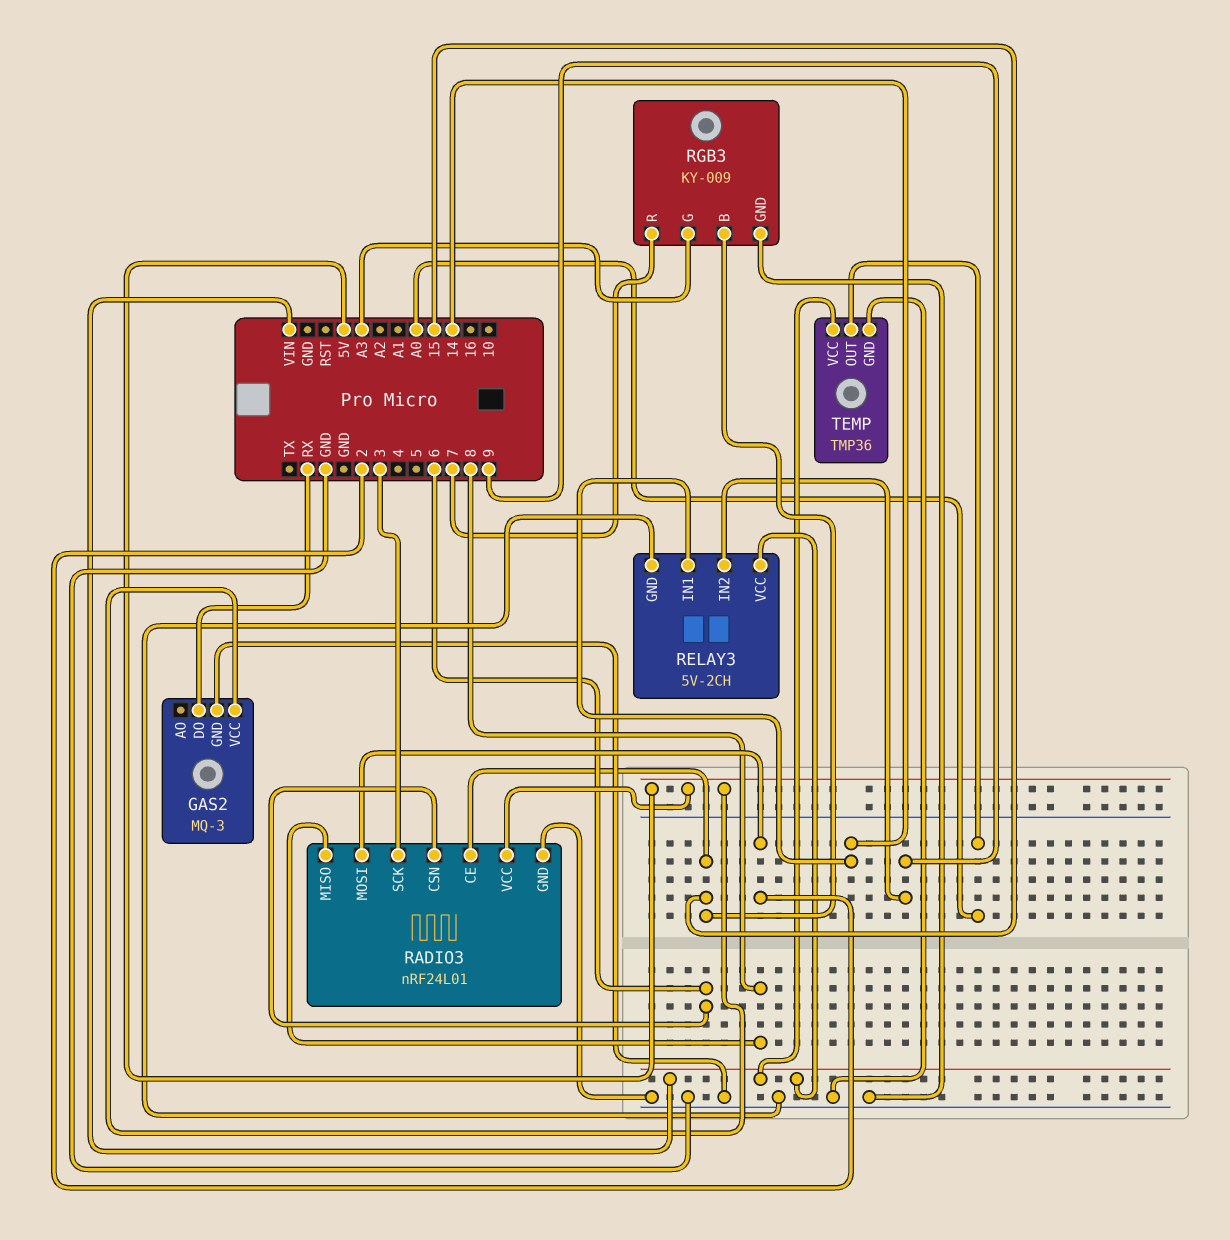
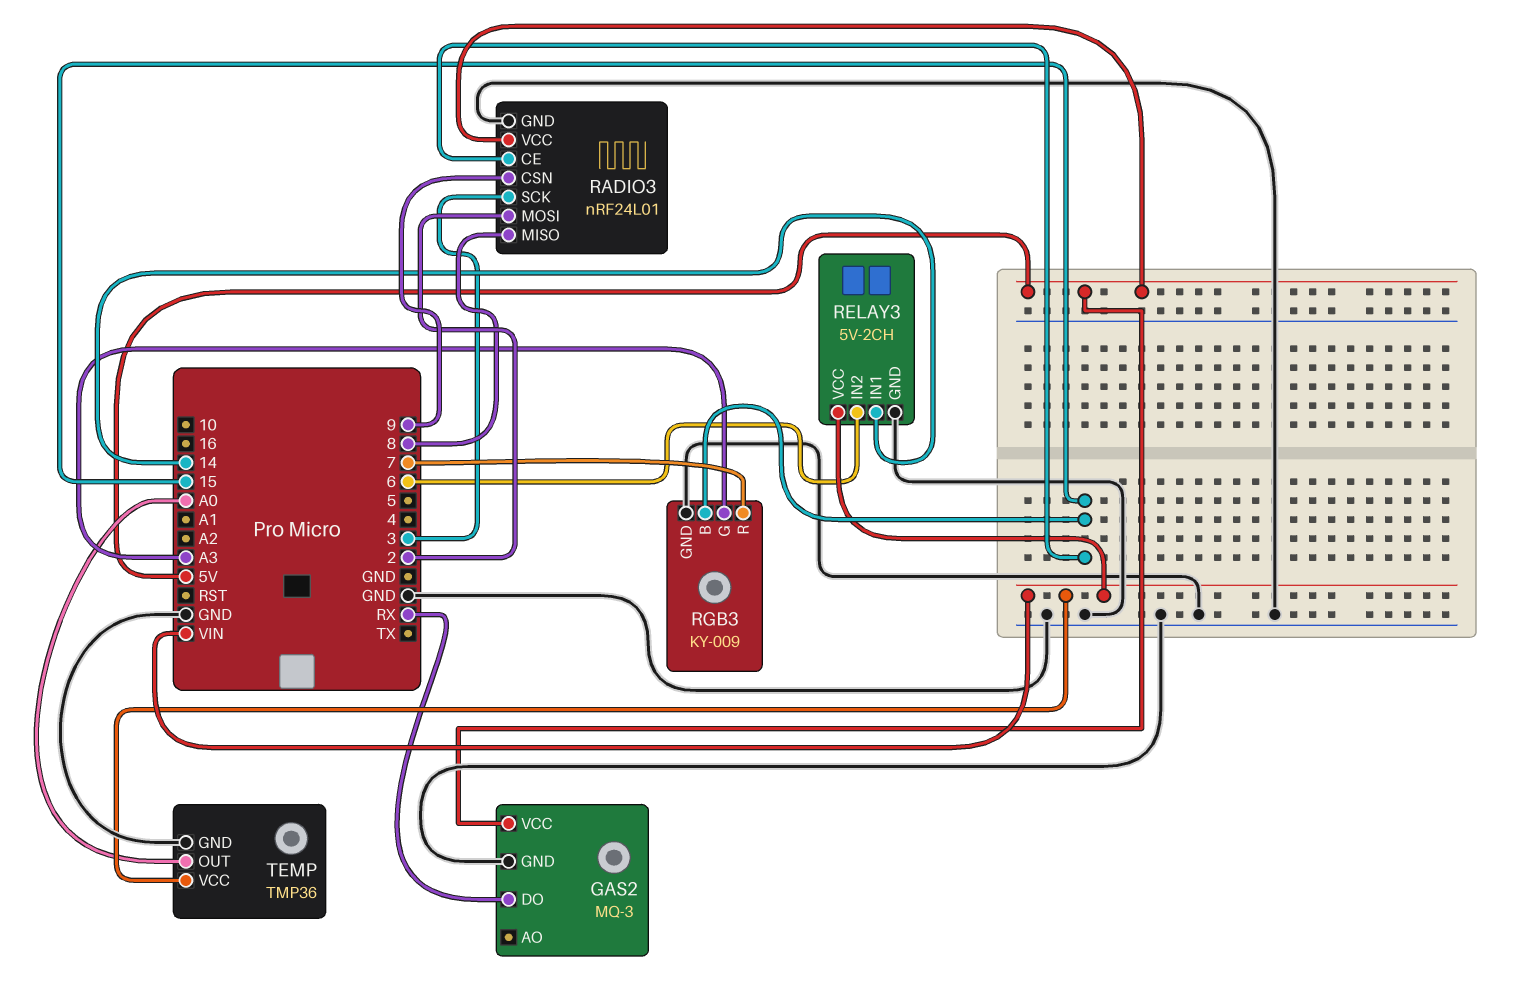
RADIO3 pin CSN: 6 -> 9
RELAY3 pin IN2: 9 -> 6

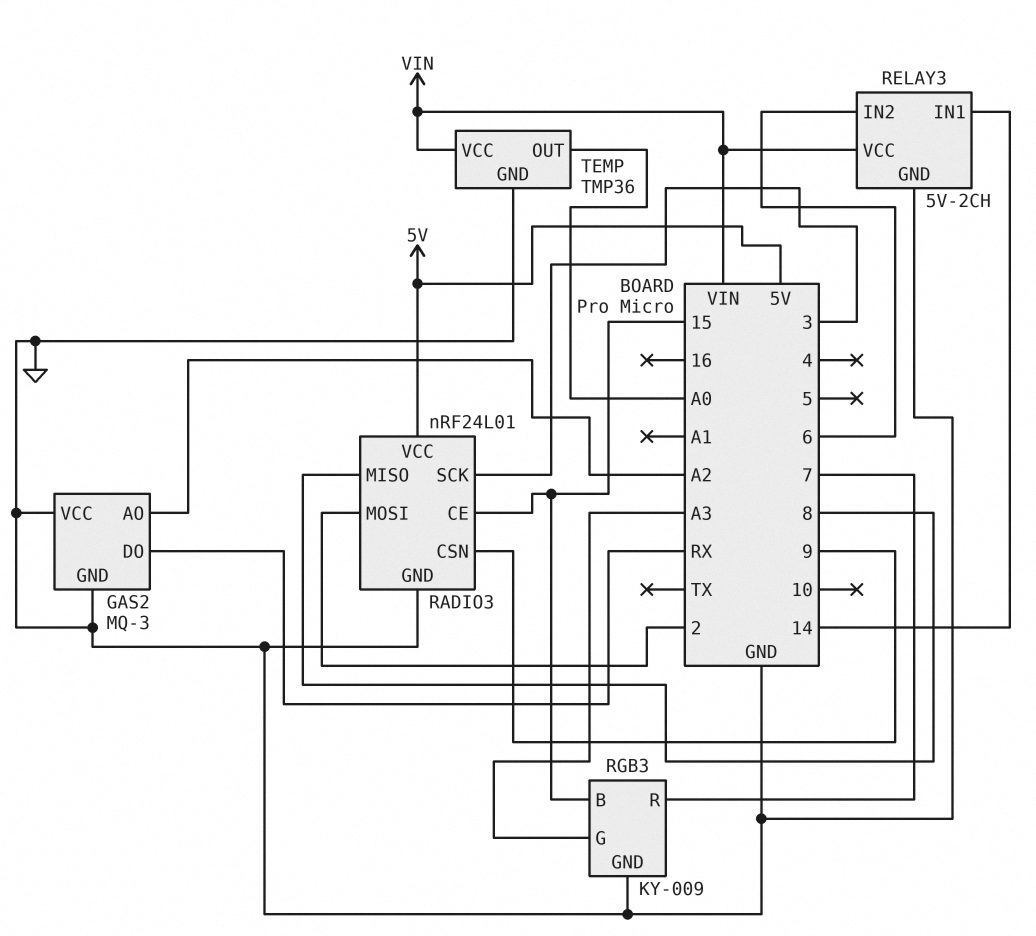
GAS2 pin AO: none -> A2
GAS2 pin VCC: 5V -> GND

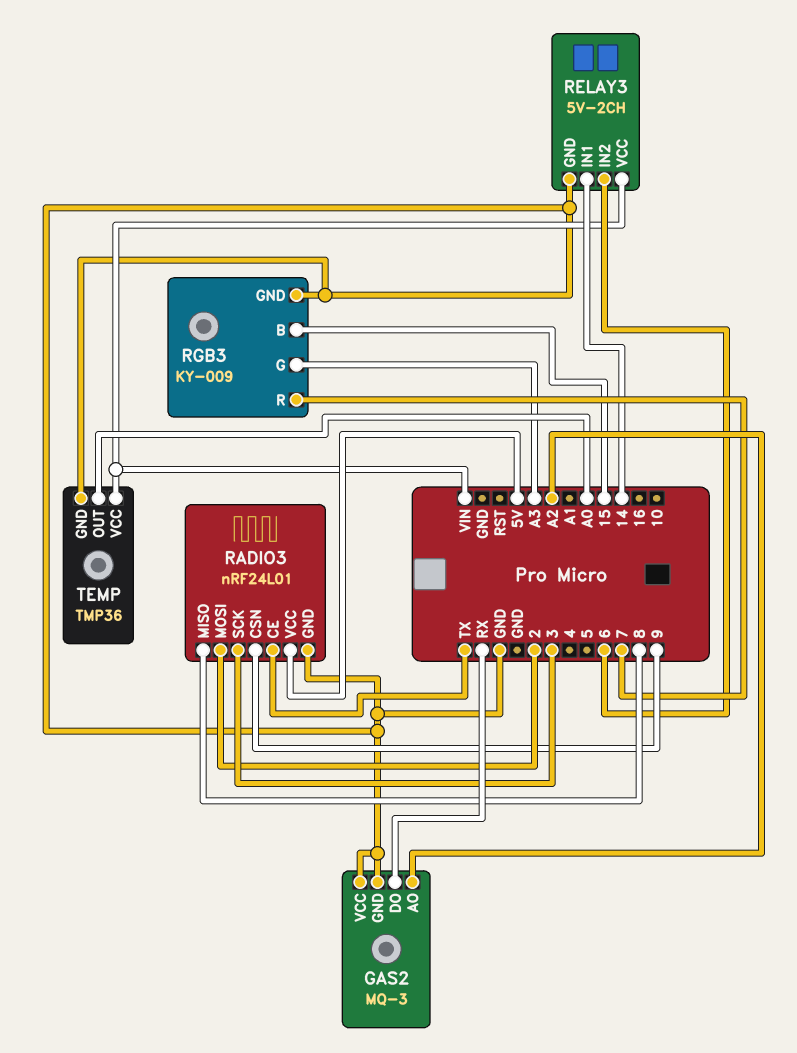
RADIO3 pin CE: 15 -> TX

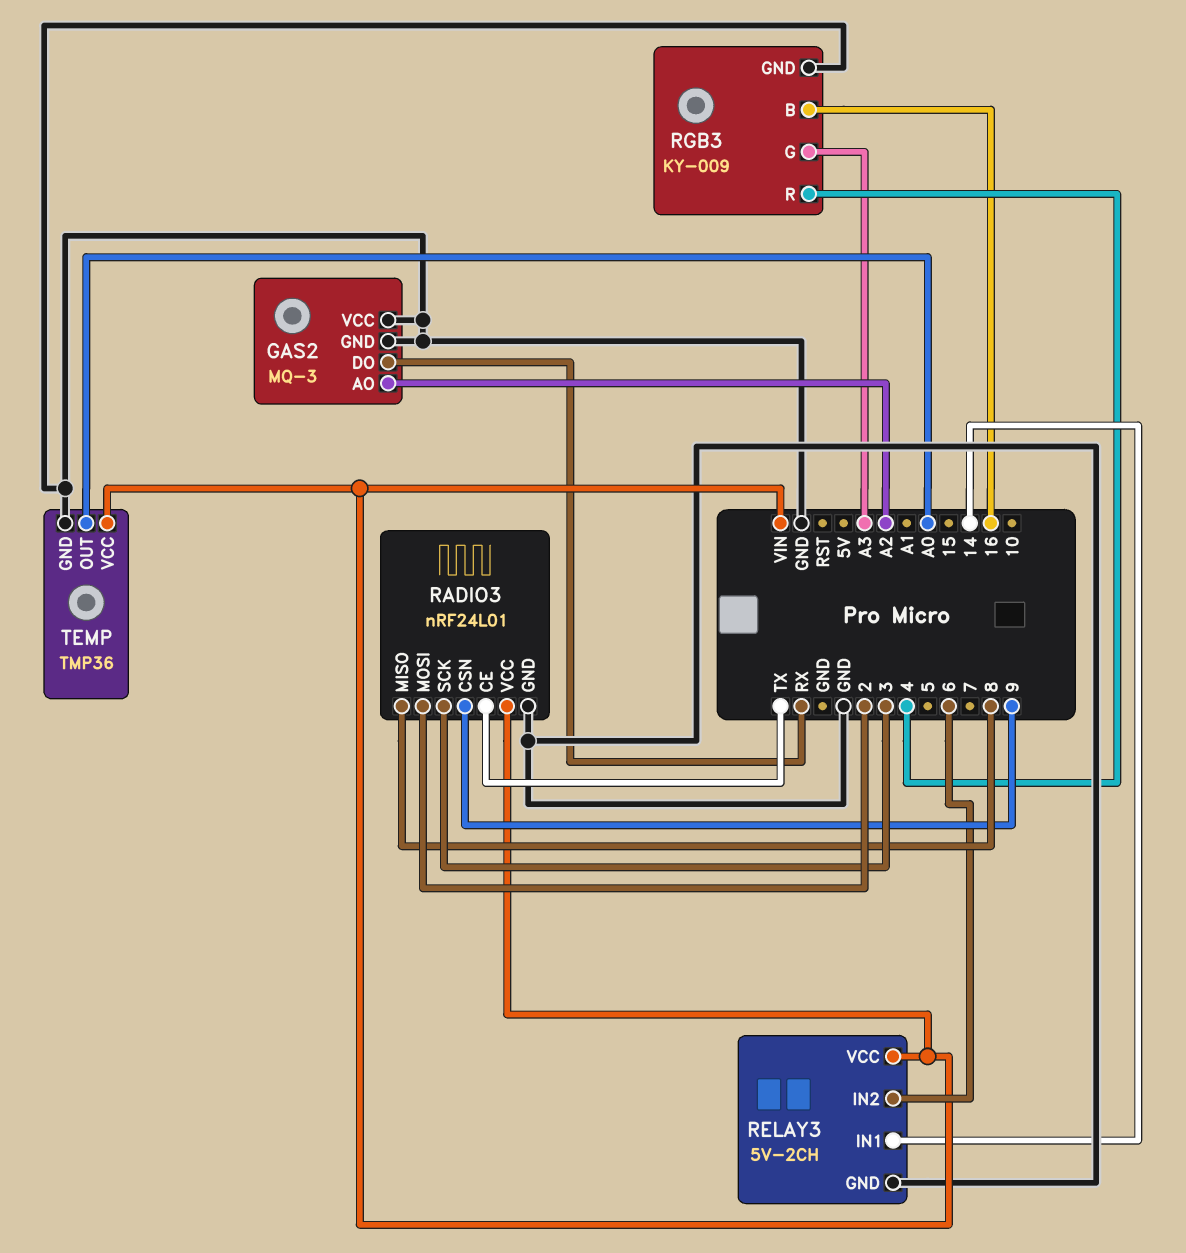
RADIO3 pin VCC: 5V -> VIN
RGB3 pin B: 15 -> 16
RGB3 pin R: 7 -> 4

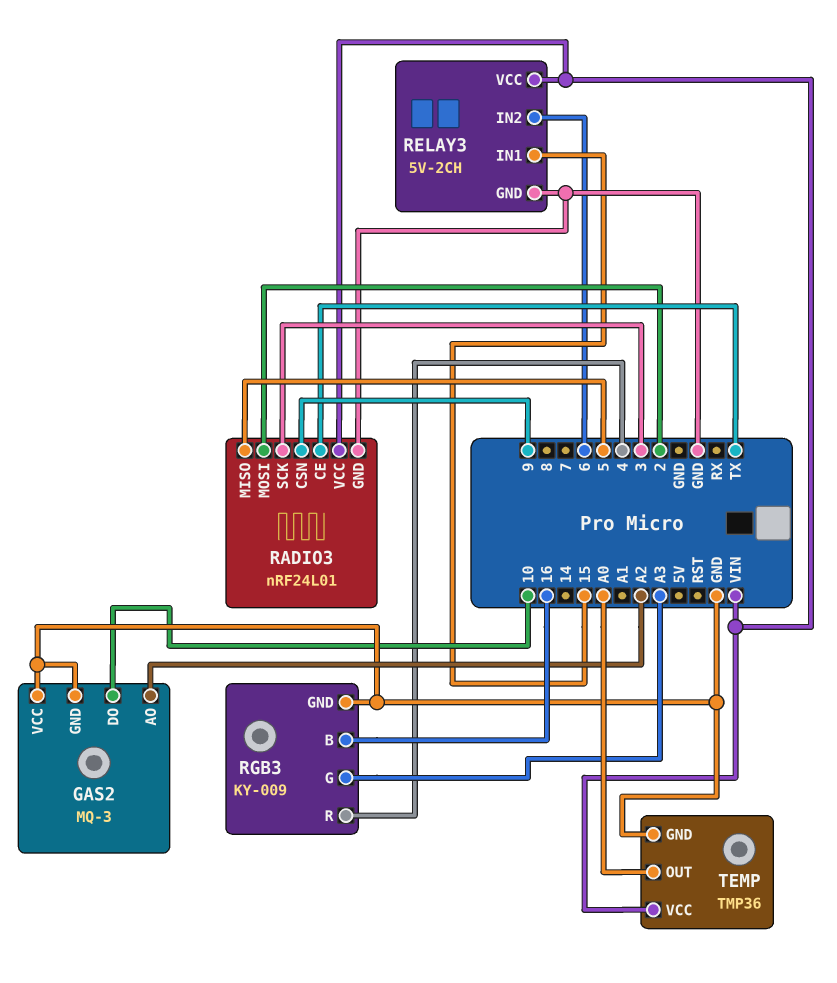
GAS2 pin DO: RX -> 10
RADIO3 pin MISO: 8 -> 5
RELAY3 pin IN1: 14 -> 15

